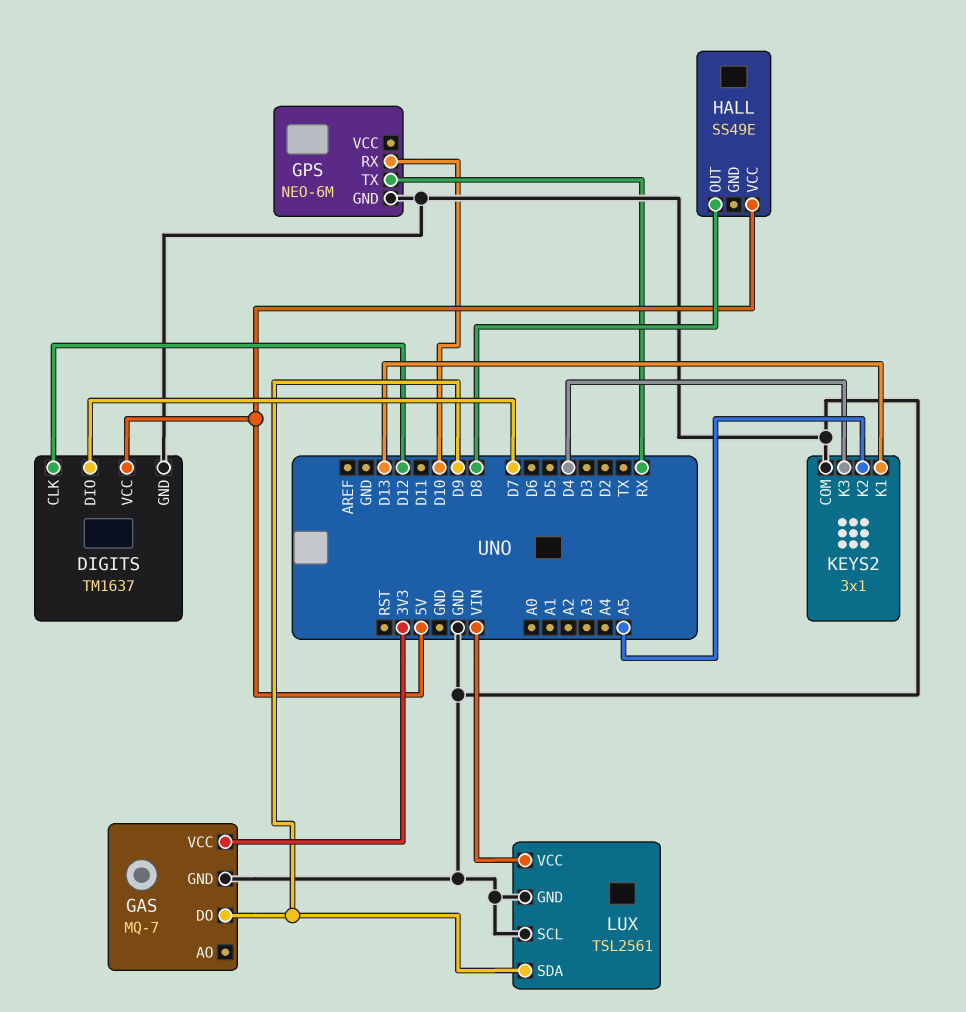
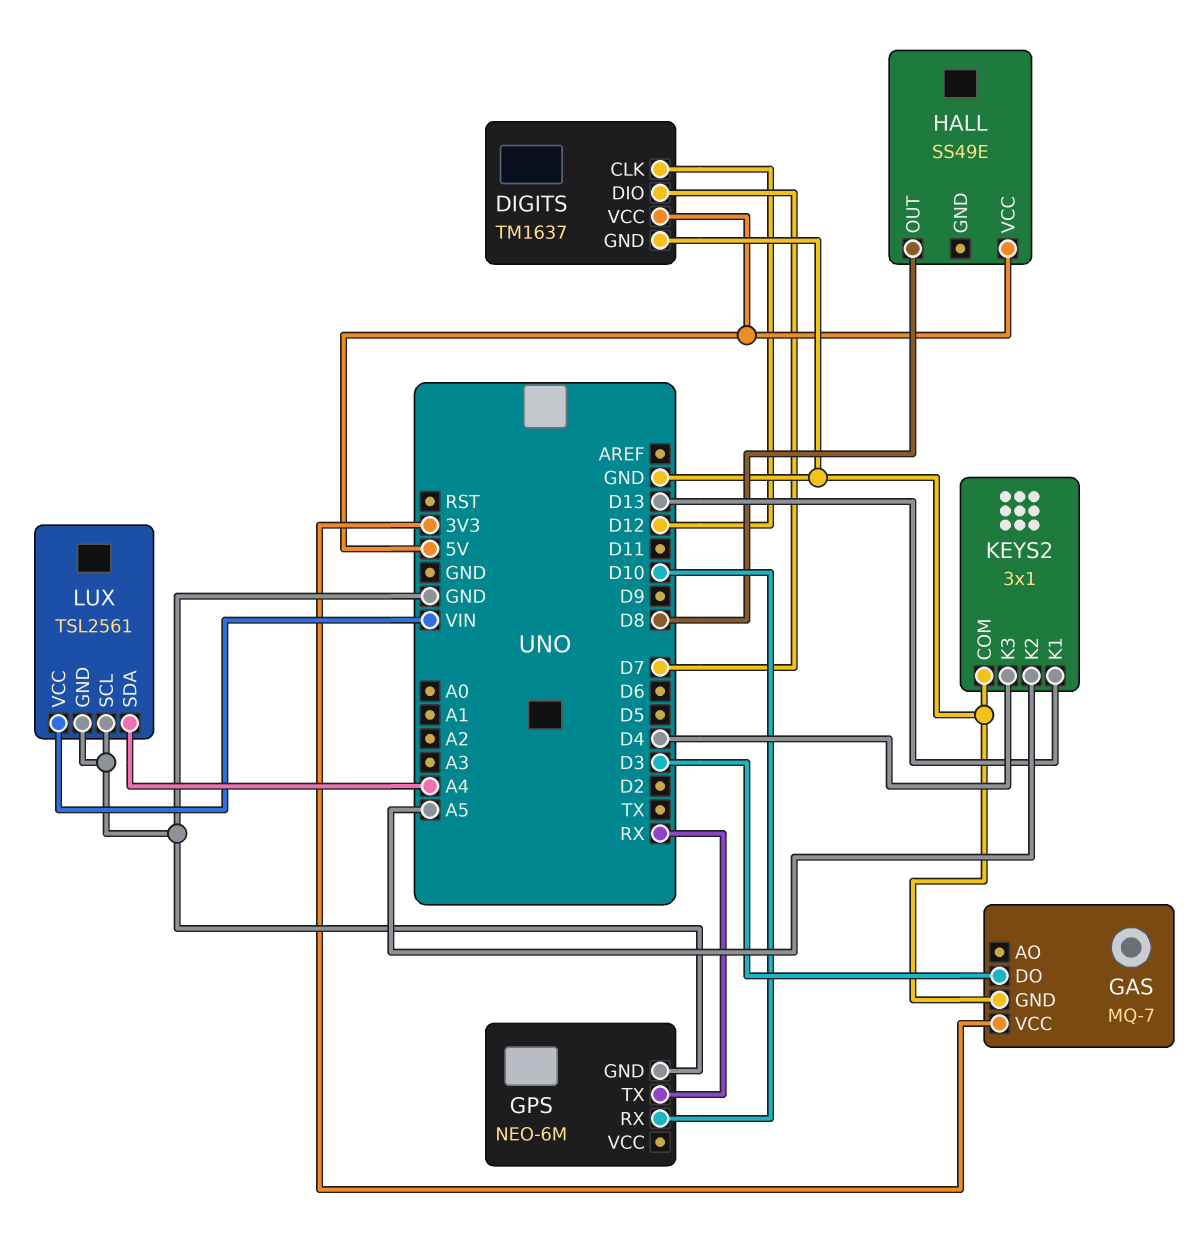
GAS pin DO: D9 -> D3
LUX pin SDA: D9 -> A4

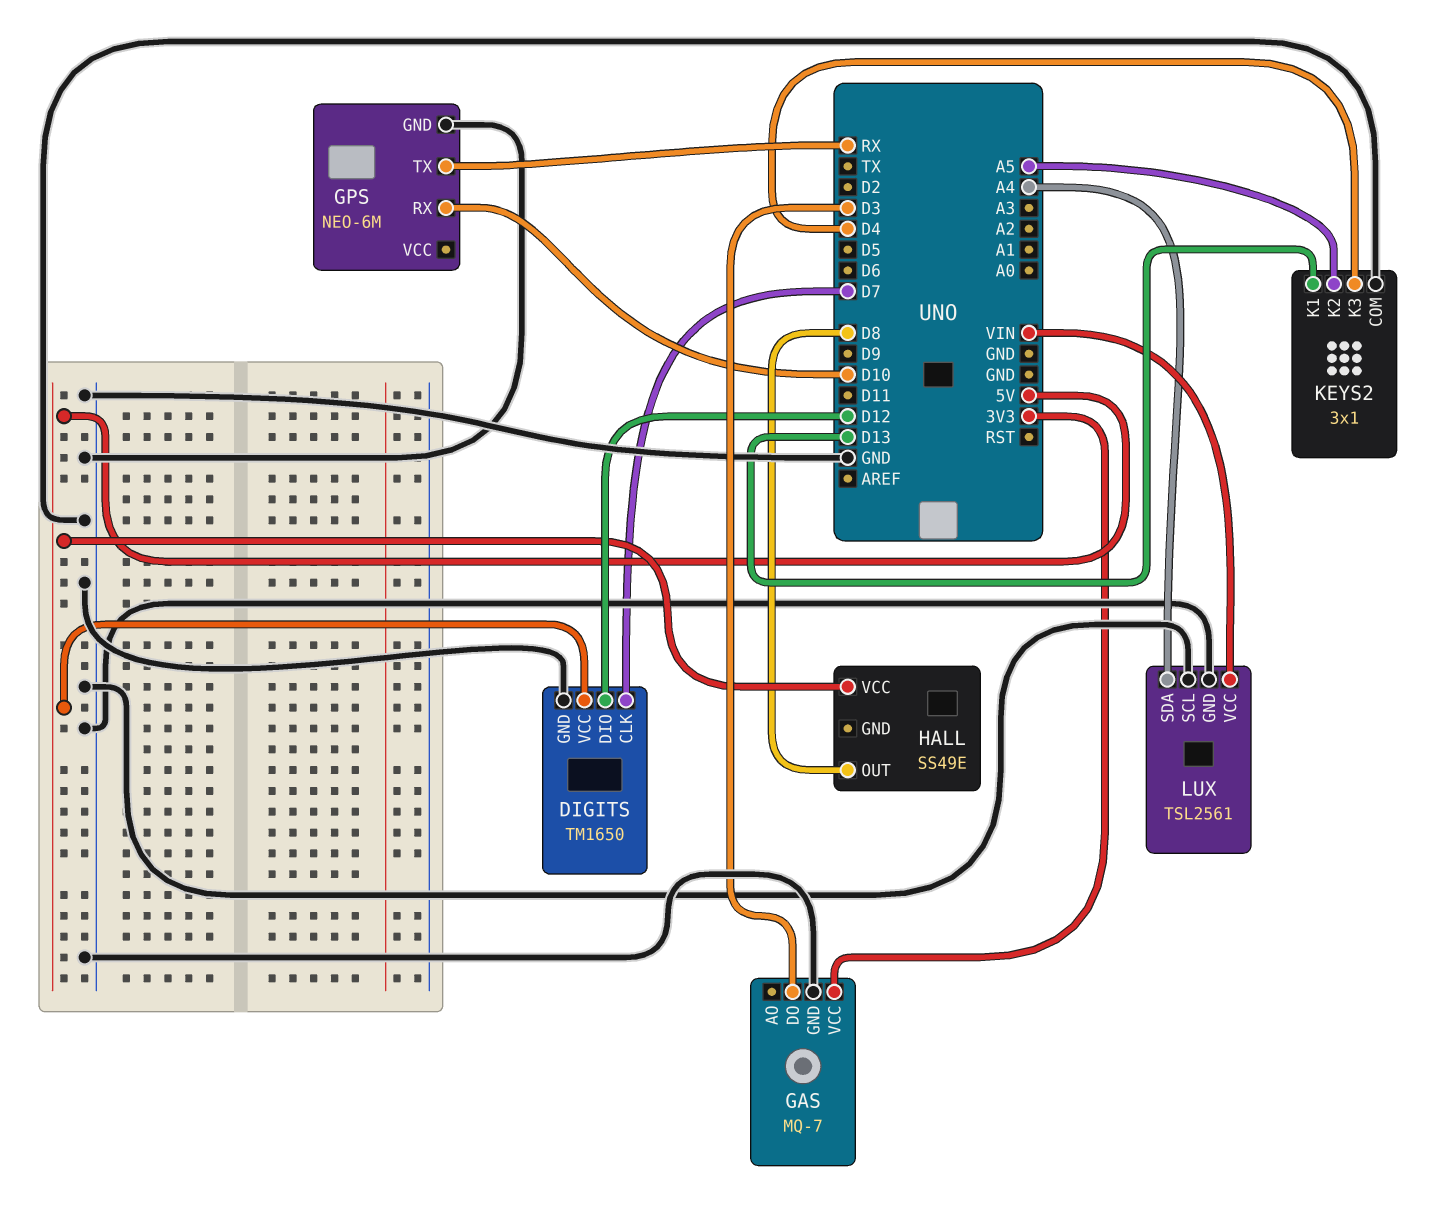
DIGITS: TM1637 -> TM1650
DIGITS pin CLK: D12 -> D7
DIGITS pin DIO: D7 -> D12

